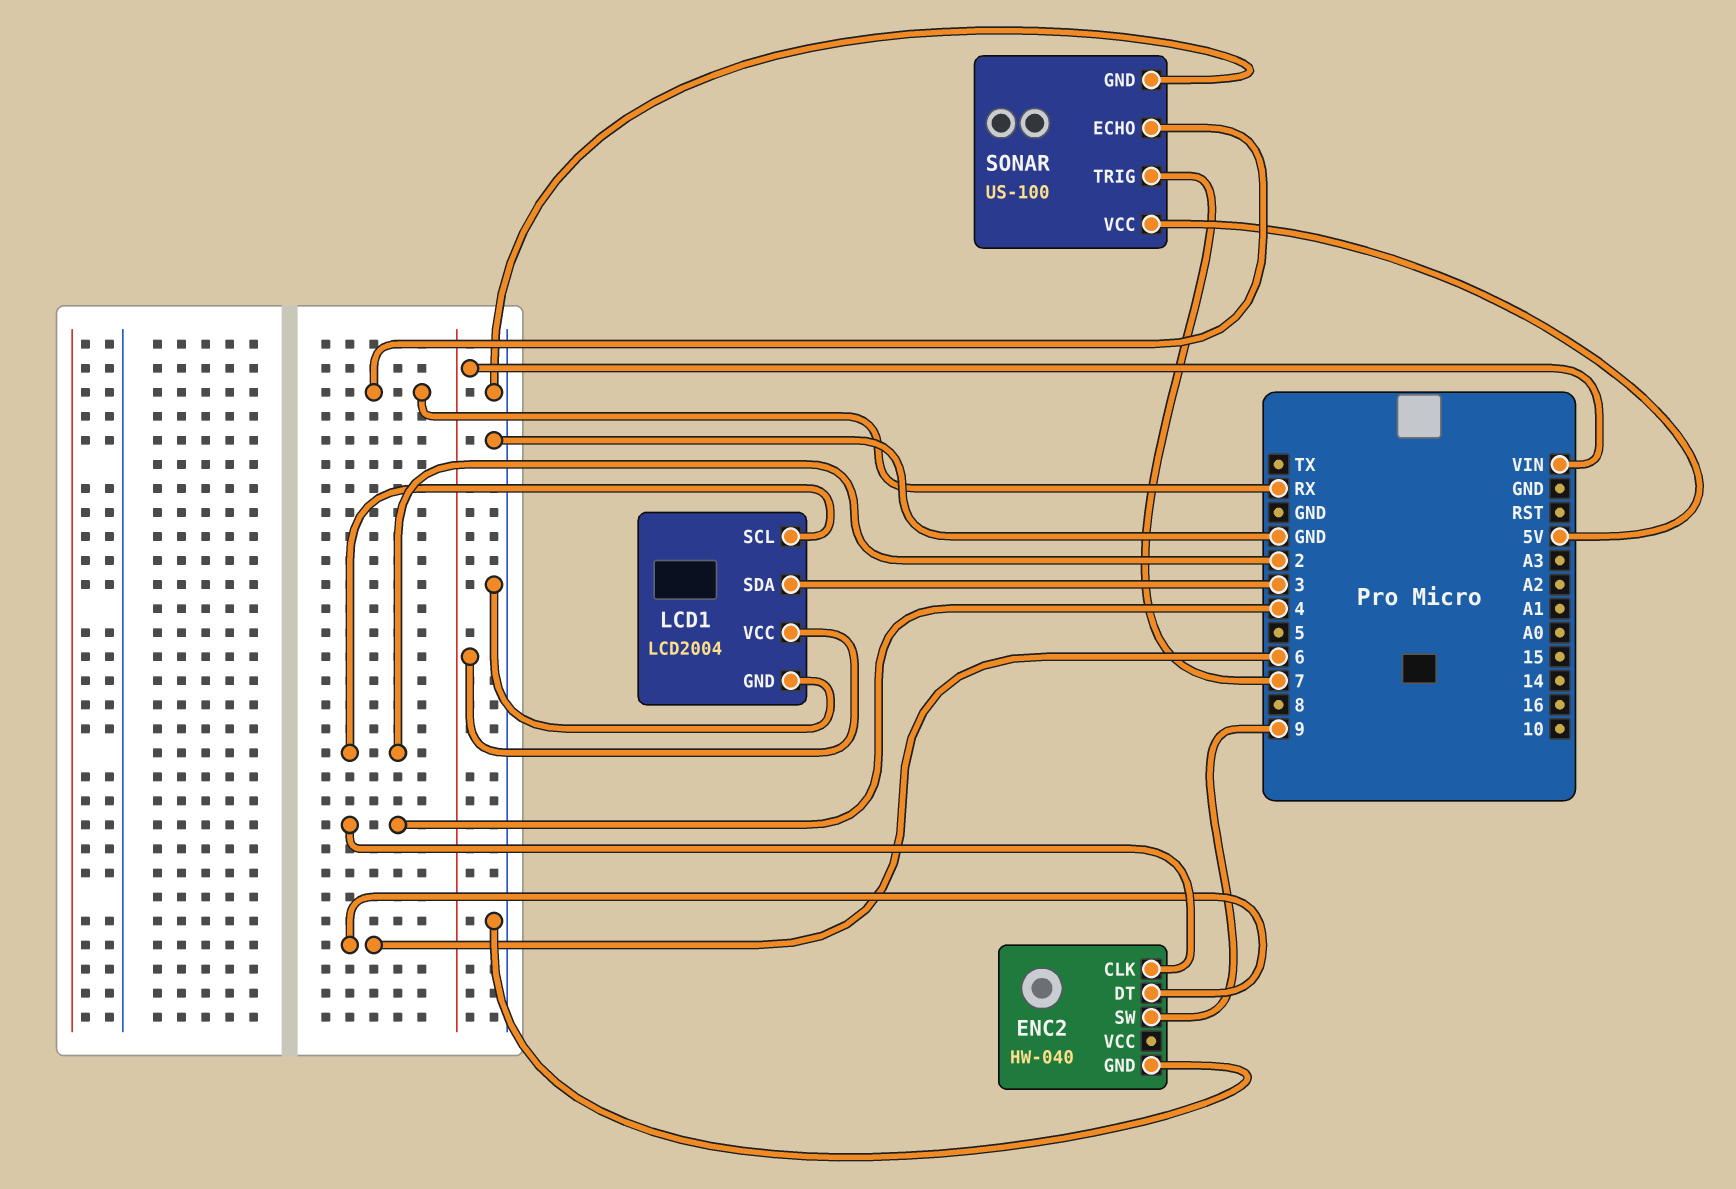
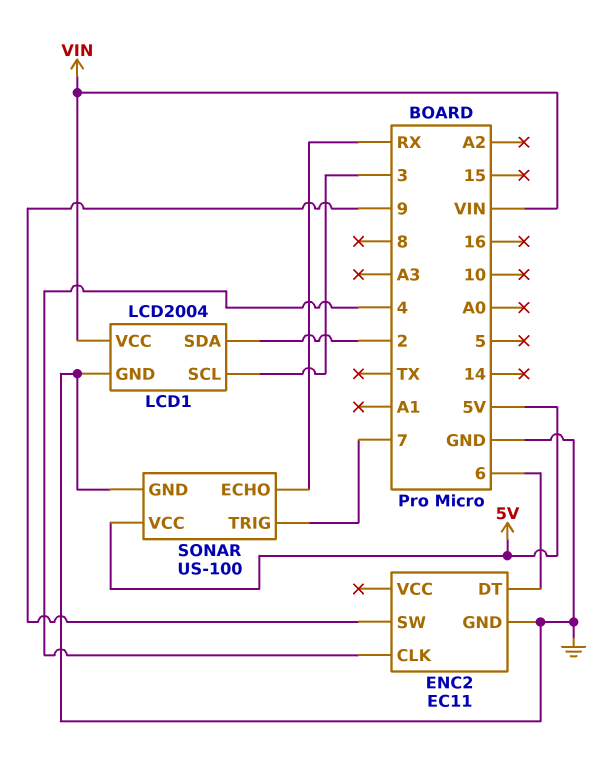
ENC2: HW-040 -> EC11
LCD1 pin SCL: 2 -> 3
LCD1 pin SDA: 3 -> 2

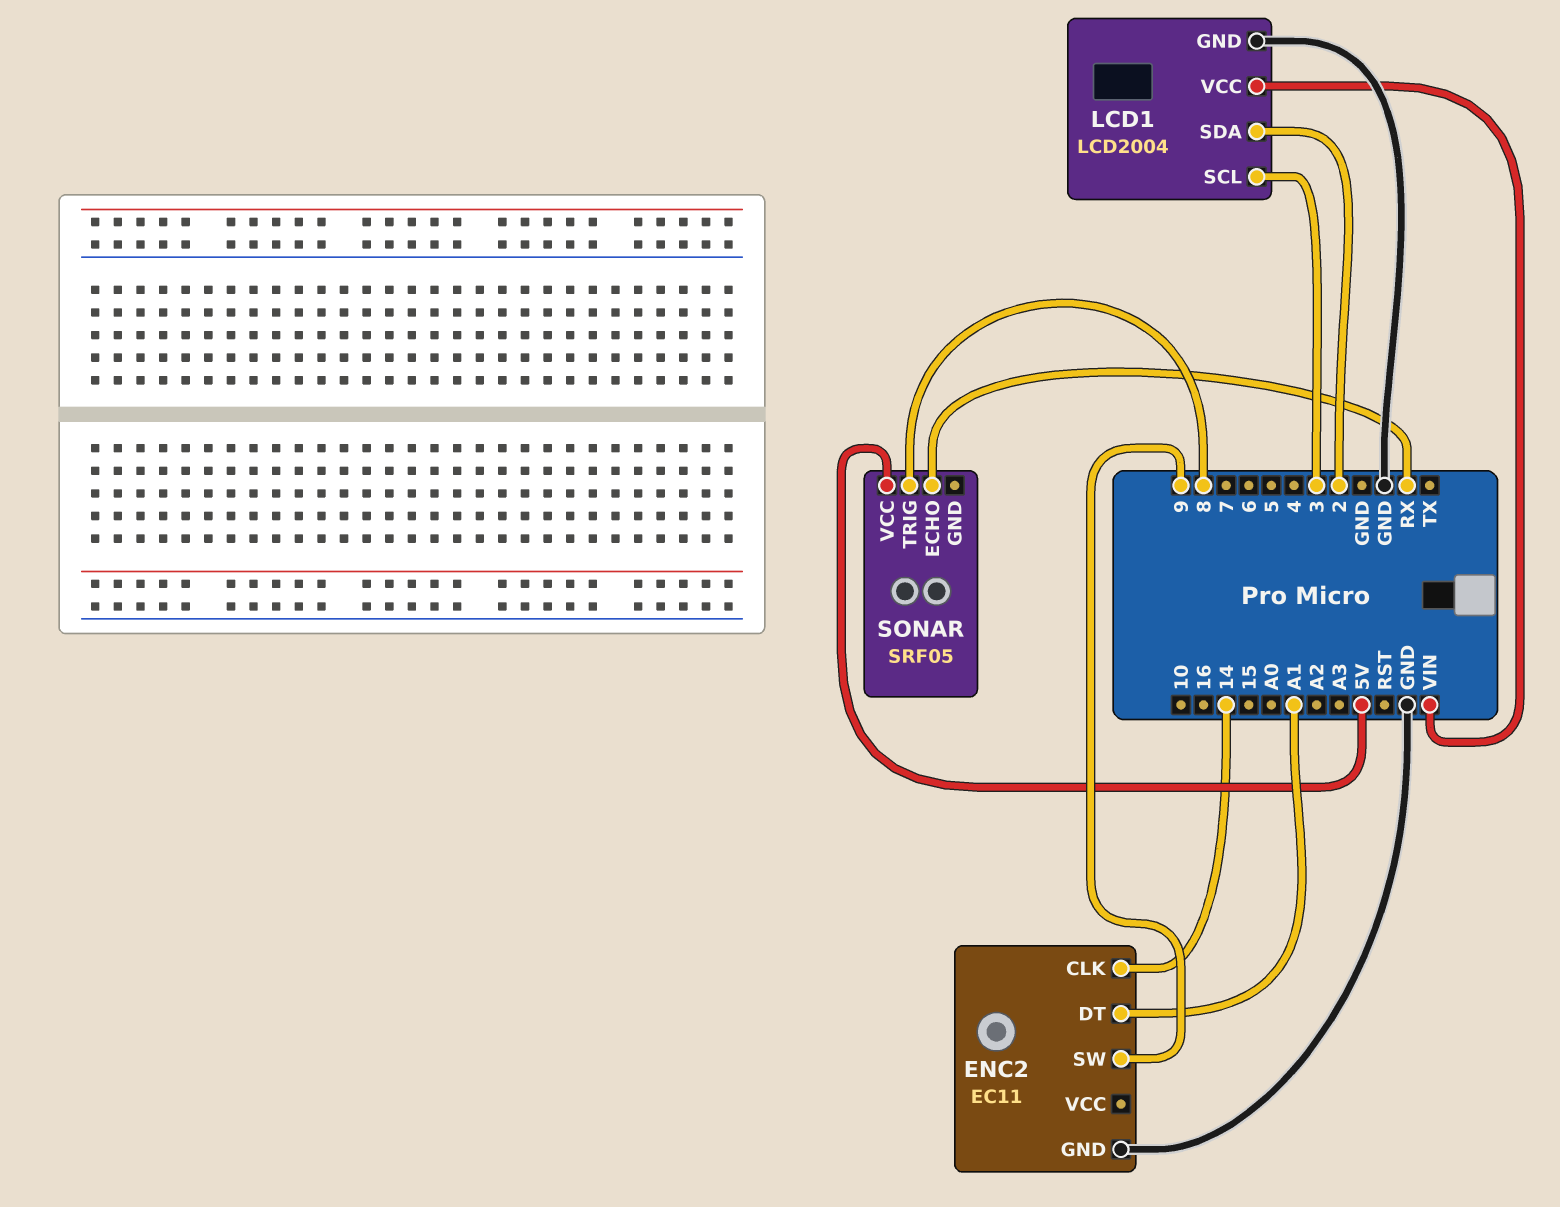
ENC2 pin CLK: 4 -> 14
ENC2 pin DT: 6 -> A1
SONAR: US-100 -> SRF05
SONAR pin GND: GND -> none
SONAR pin TRIG: 7 -> 8

